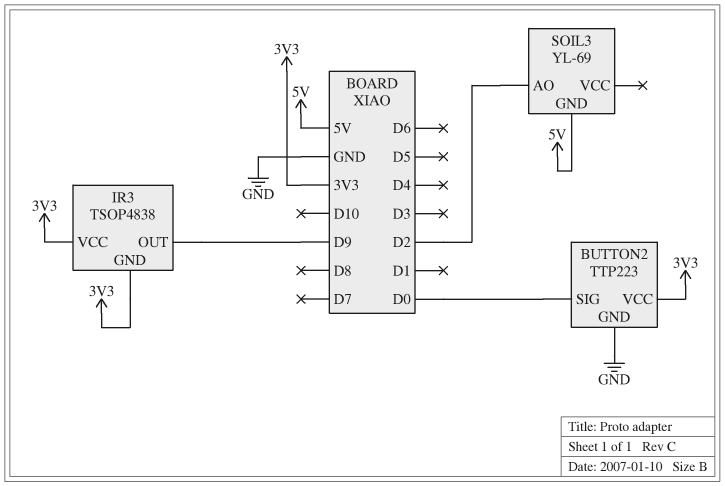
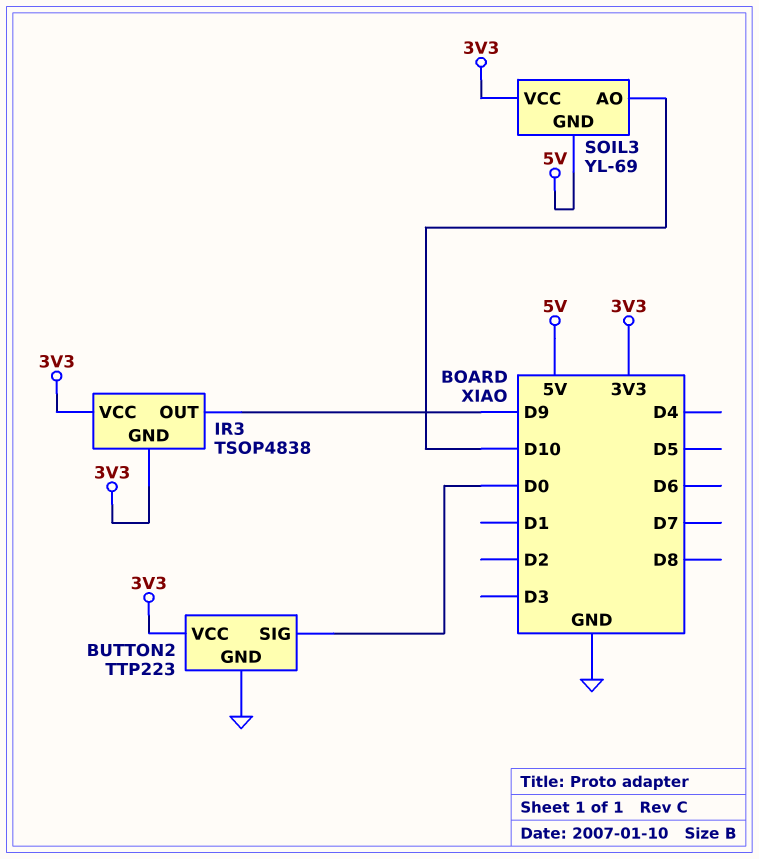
SOIL3 pin AO: D2 -> D10
SOIL3 pin VCC: none -> 3V3

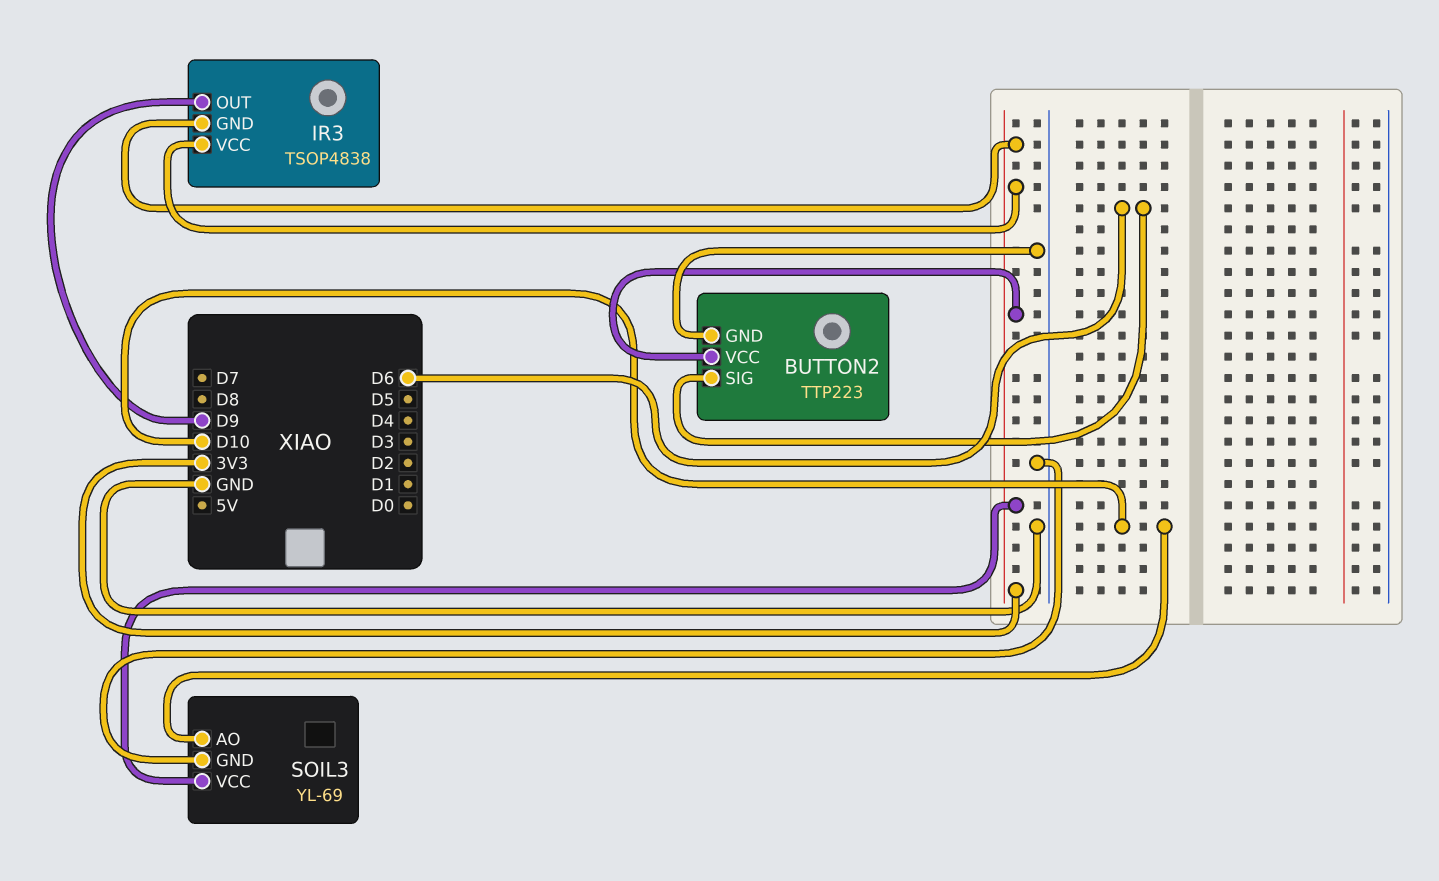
BUTTON2 pin SIG: D0 -> D6
SOIL3 pin GND: 5V -> GND

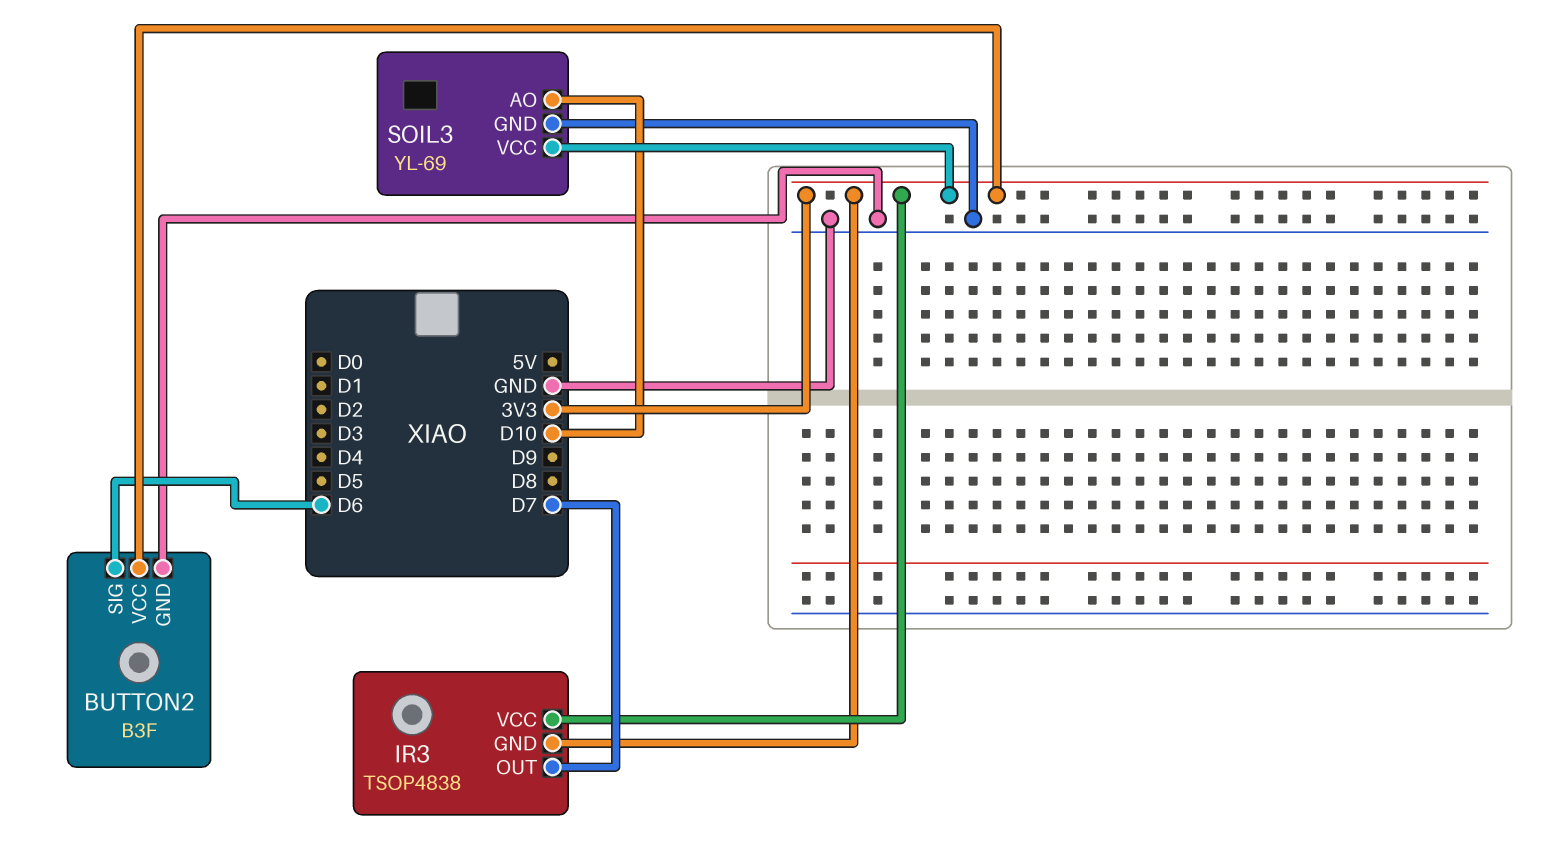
BUTTON2: TTP223 -> B3F
IR3 pin OUT: D9 -> D7

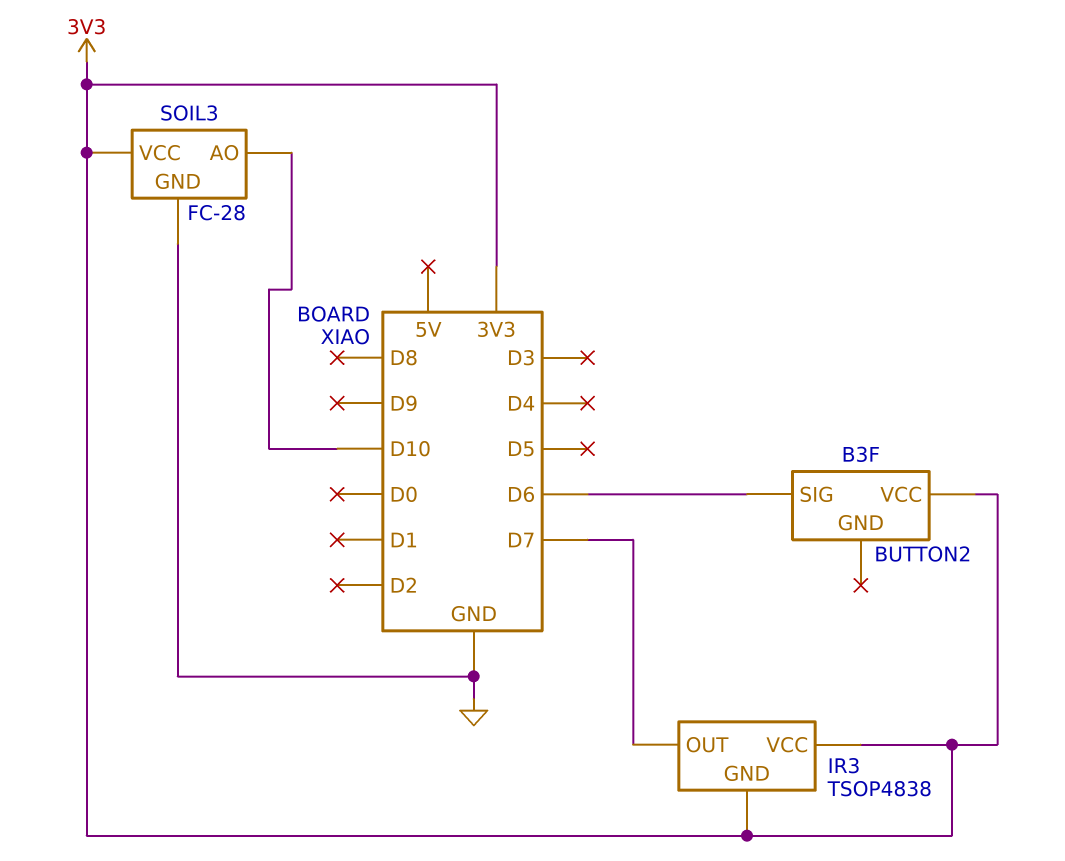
BUTTON2 pin GND: GND -> none
SOIL3: YL-69 -> FC-28

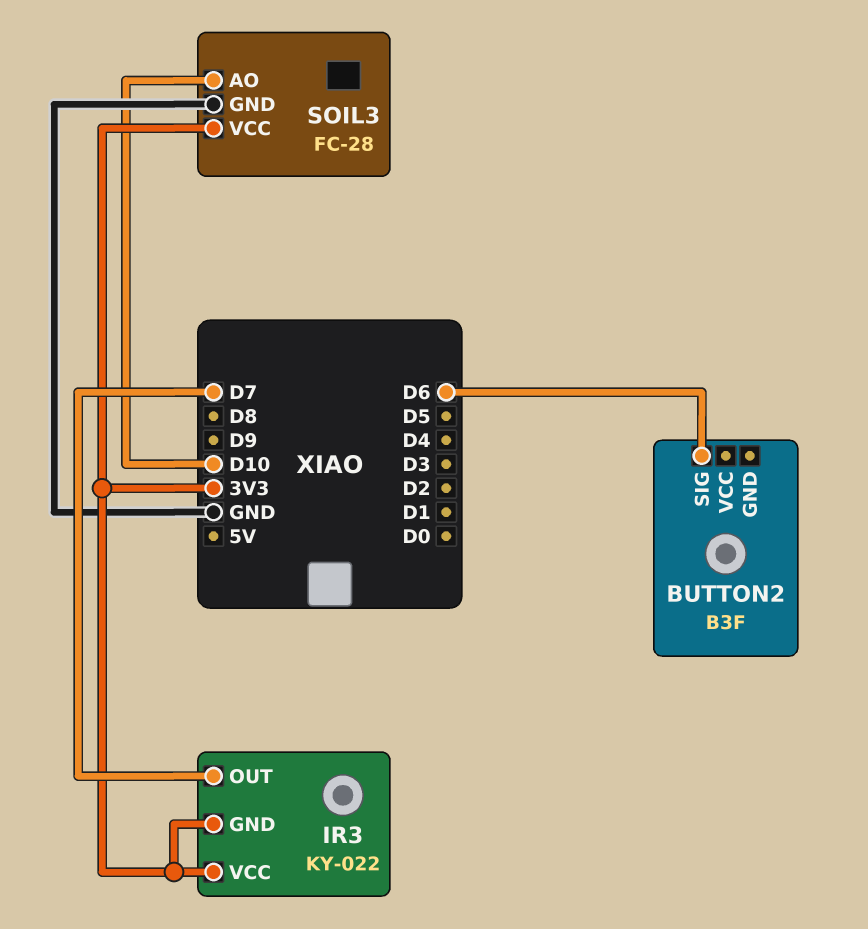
BUTTON2 pin VCC: 3V3 -> none
IR3: TSOP4838 -> KY-022

